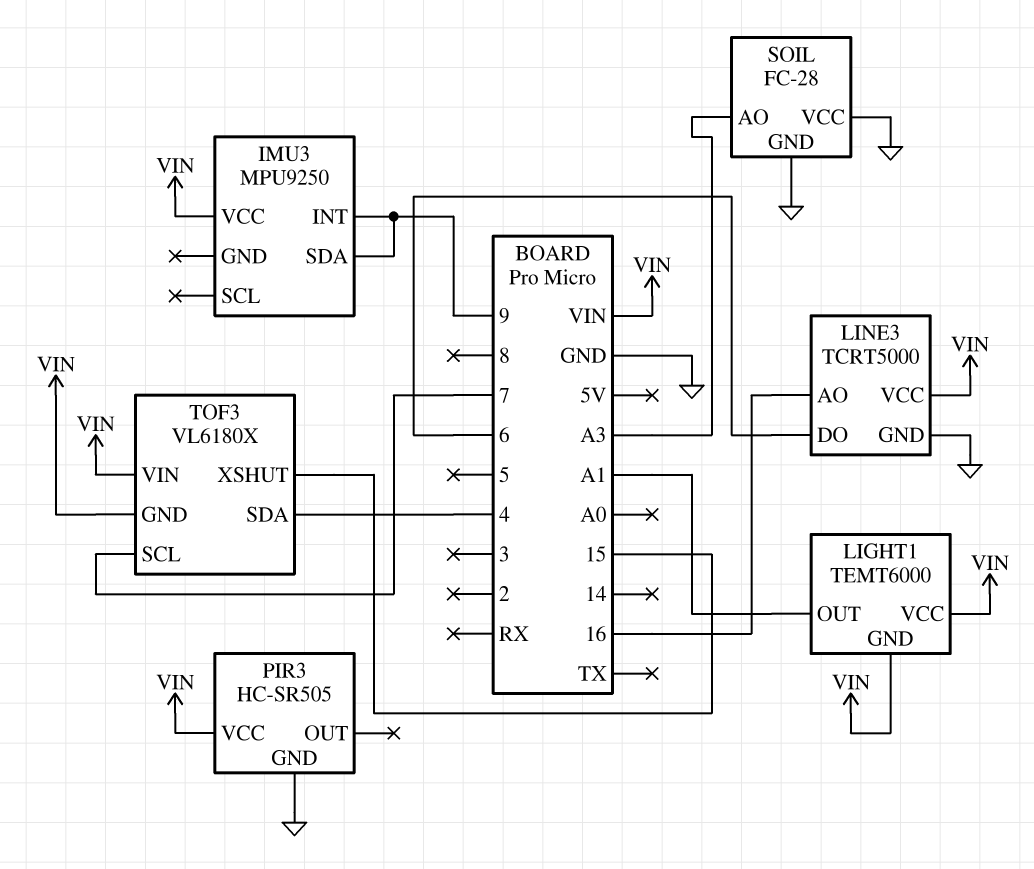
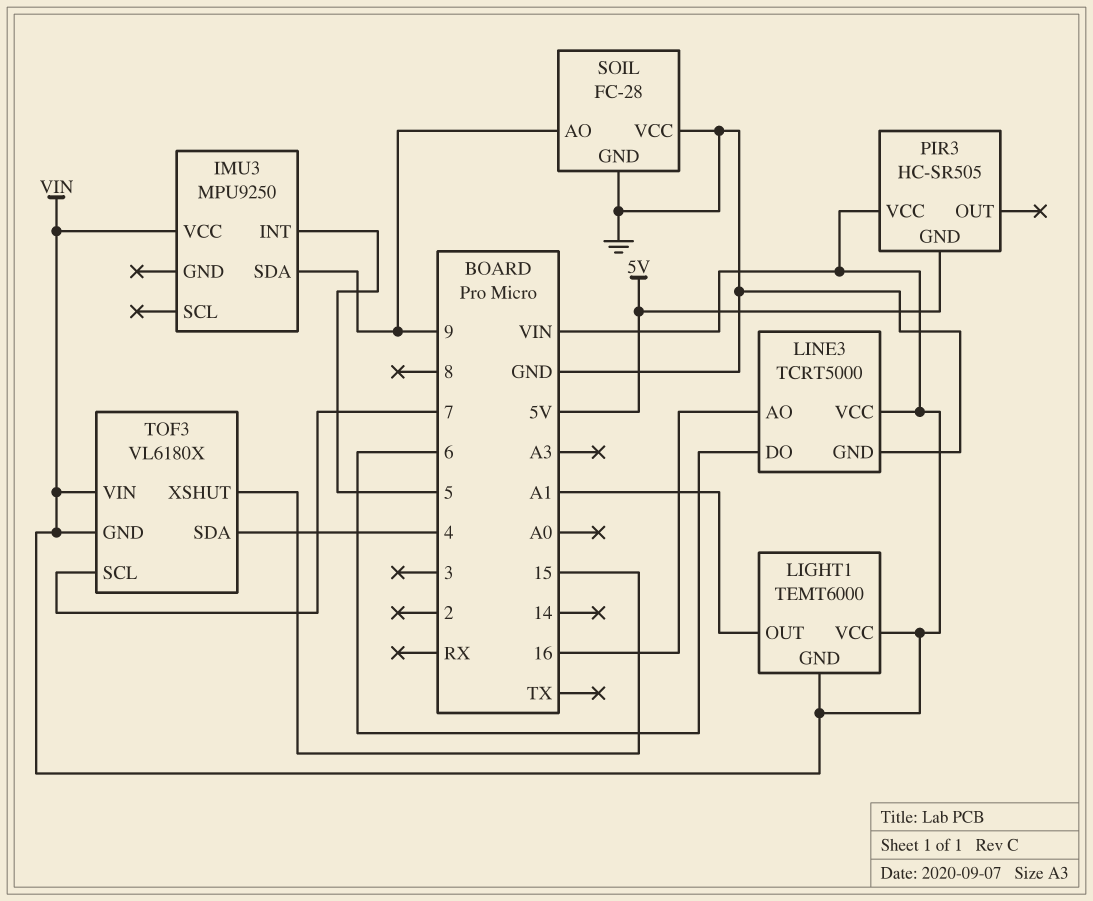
IMU3 pin INT: 9 -> 5
PIR3 pin GND: GND -> 5V
SOIL pin AO: A3 -> 9

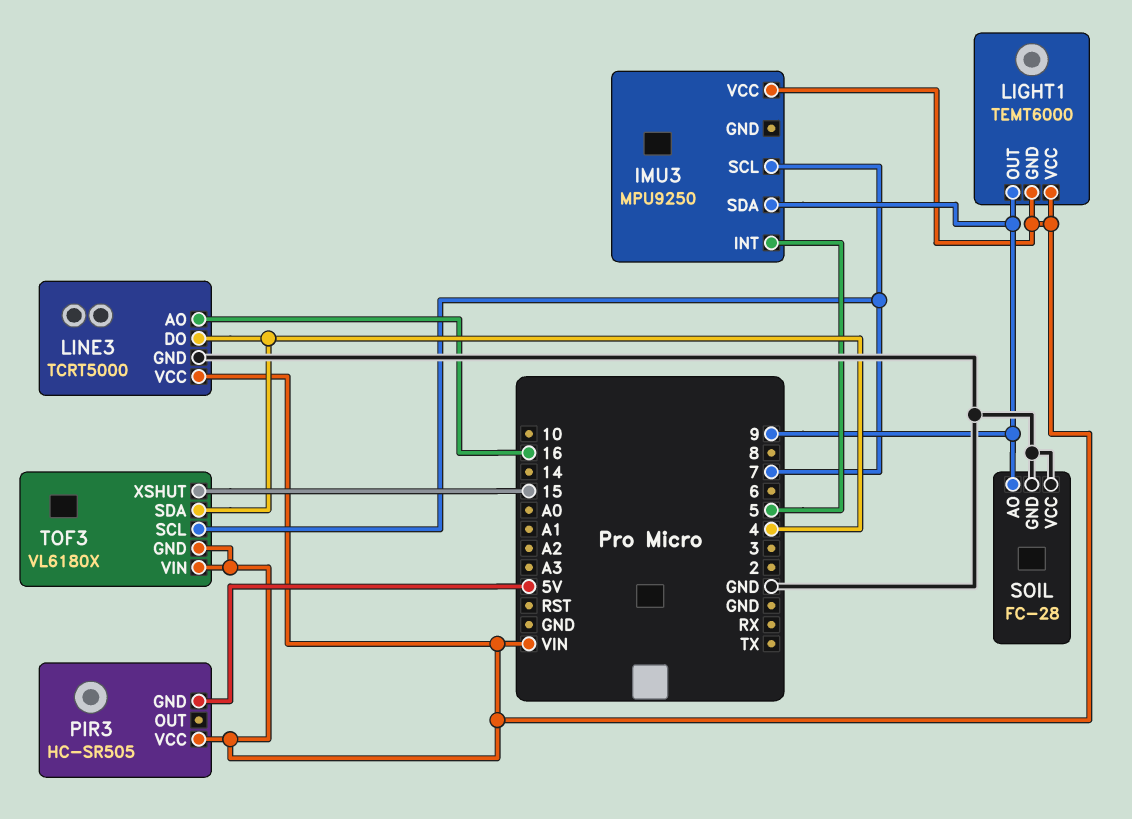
IMU3 pin SCL: none -> 7
LIGHT1 pin OUT: A1 -> 9
LINE3 pin DO: 6 -> 4

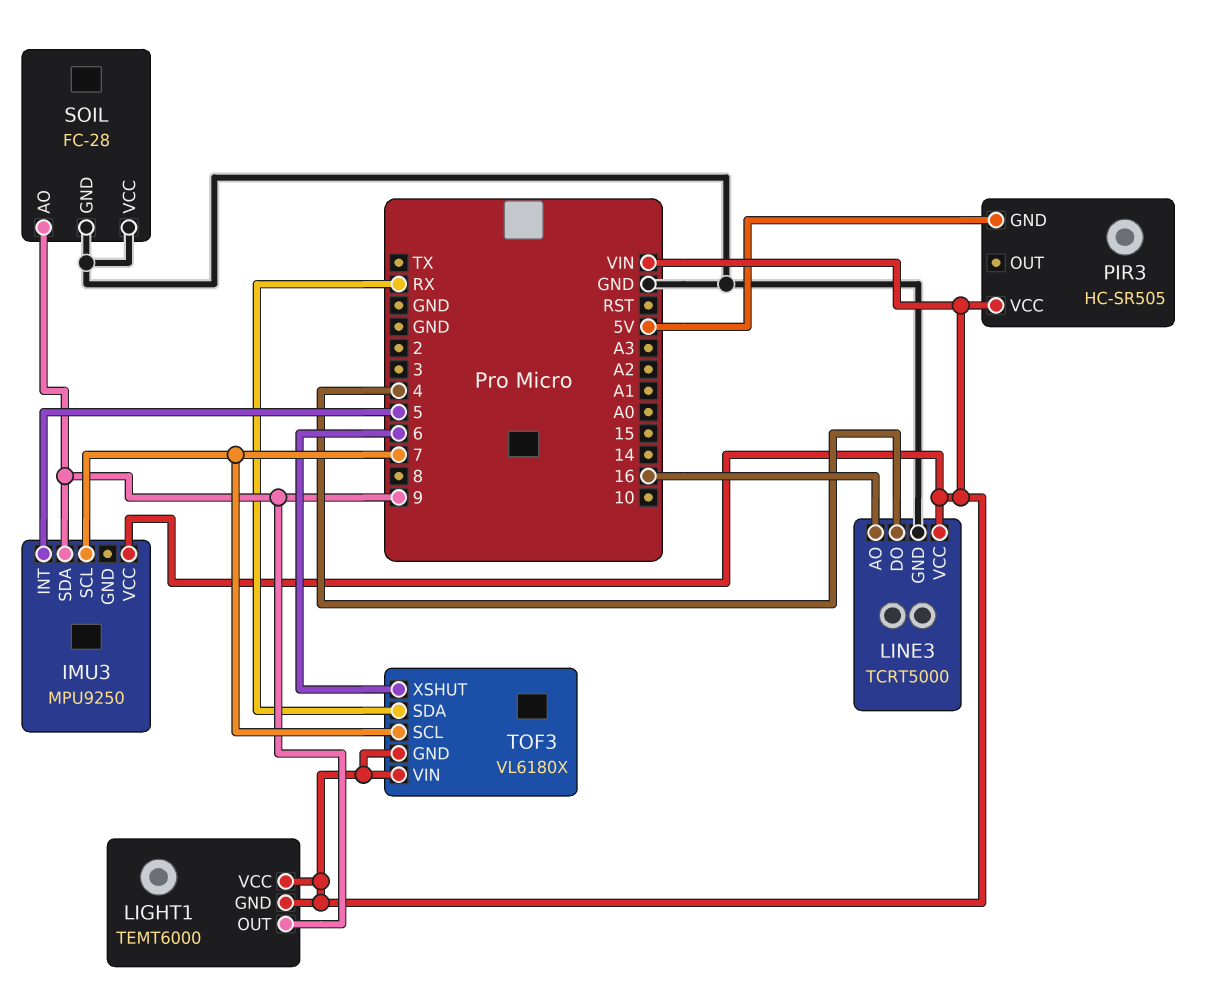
TOF3 pin SDA: 4 -> RX
TOF3 pin XSHUT: 15 -> 6

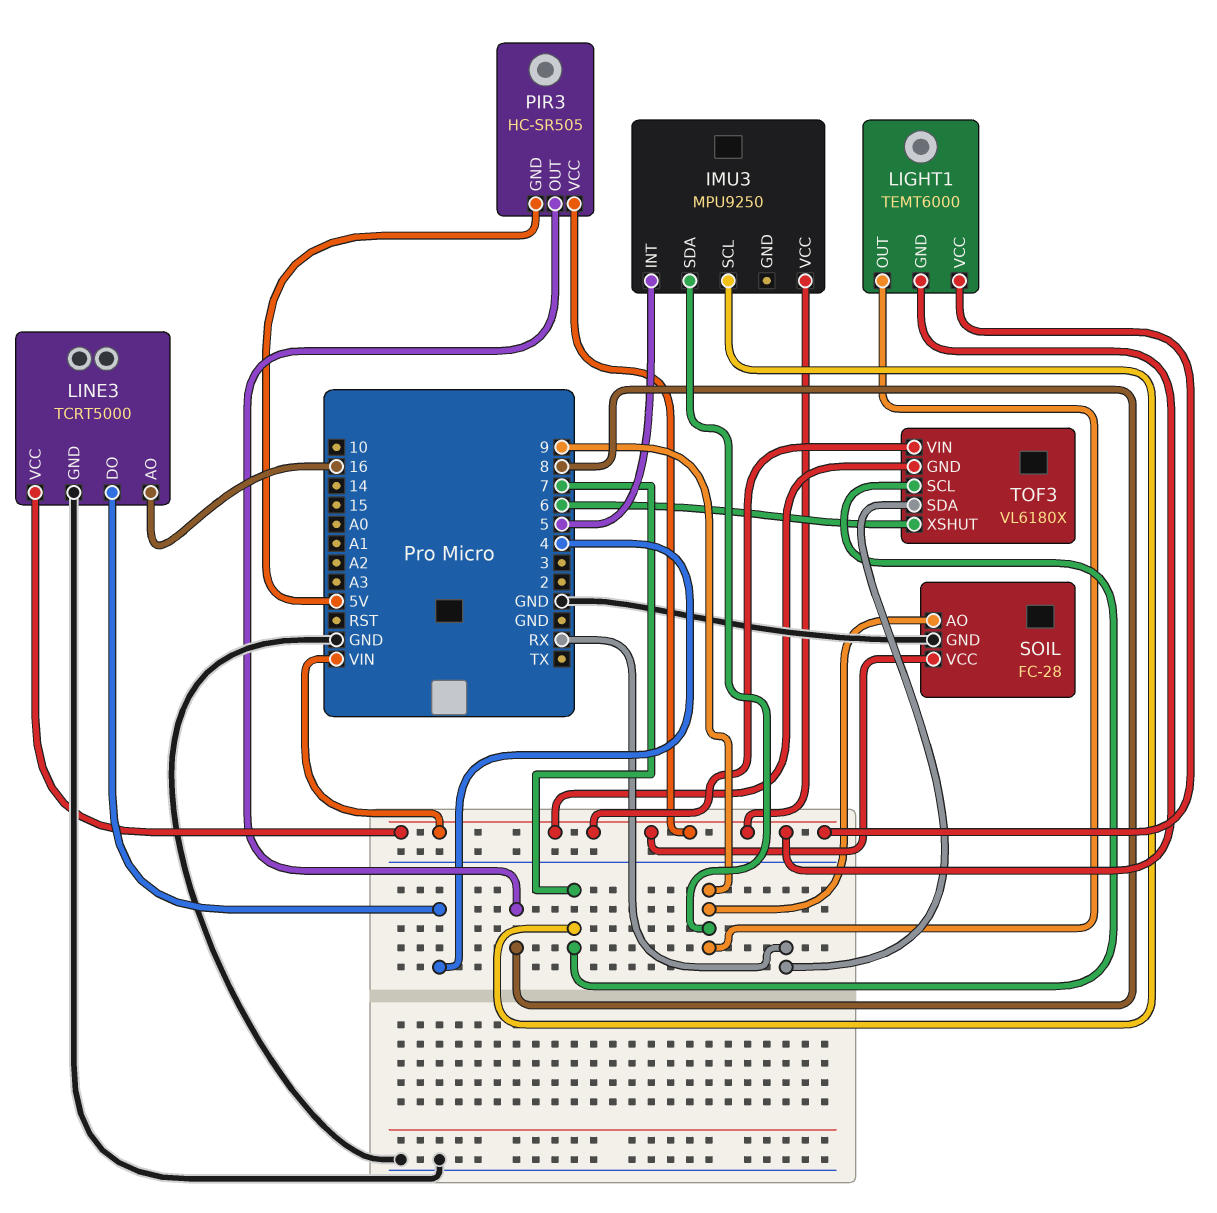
PIR3 pin OUT: none -> 8
SOIL pin VCC: GND -> VIN

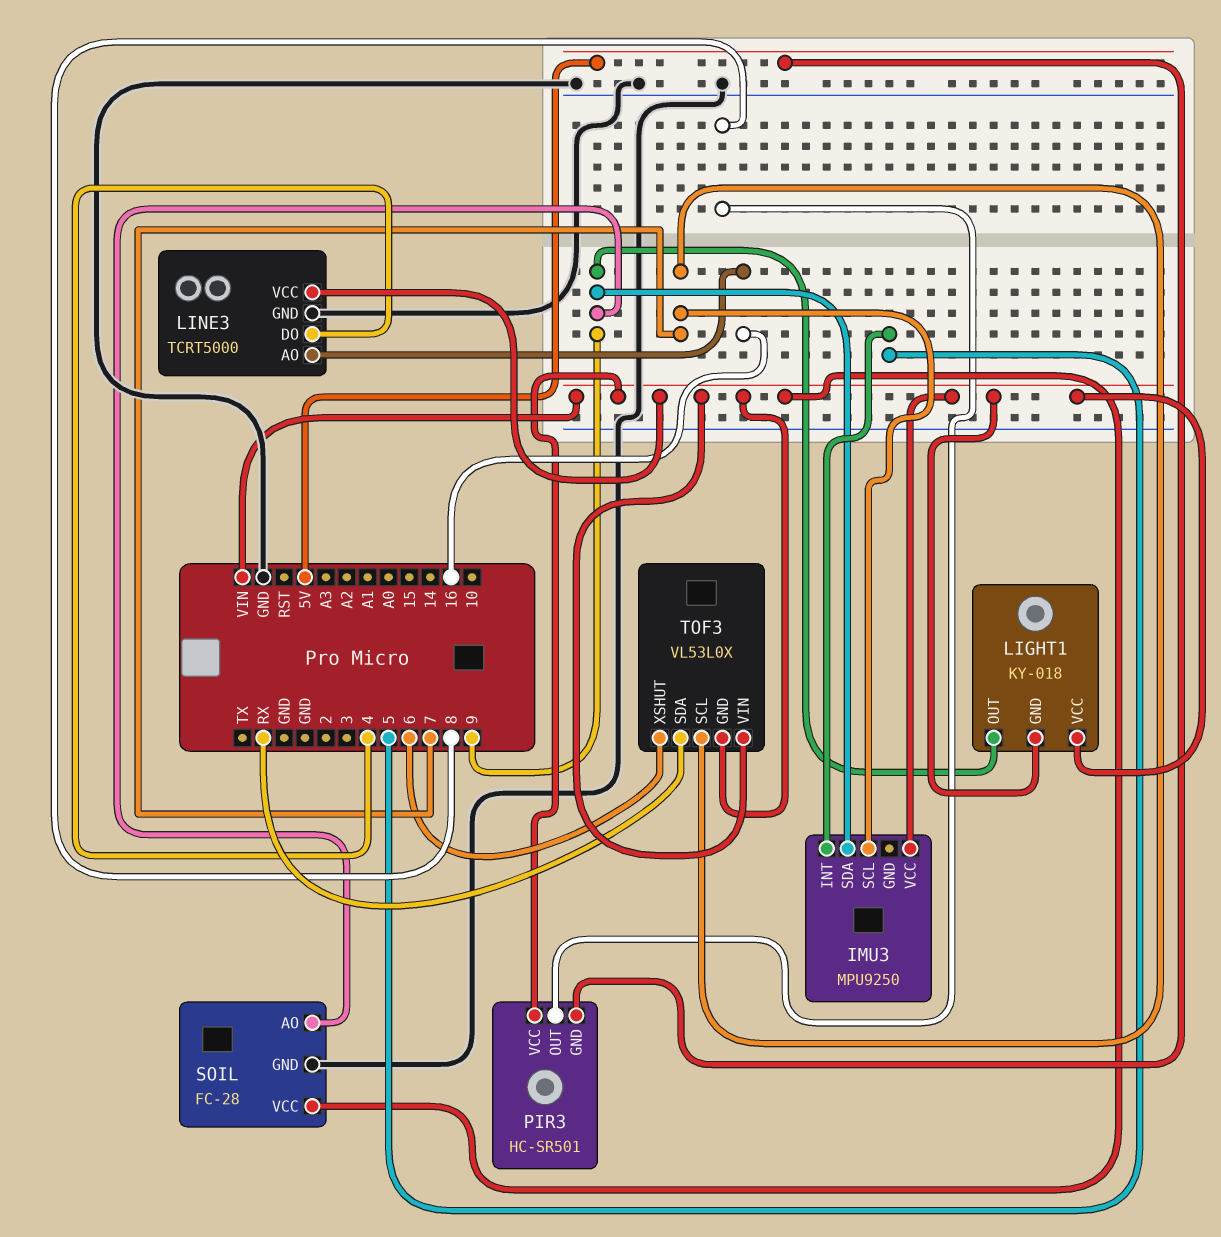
LIGHT1: TEMT6000 -> KY-018
PIR3: HC-SR505 -> HC-SR501
TOF3: VL6180X -> VL53L0X

